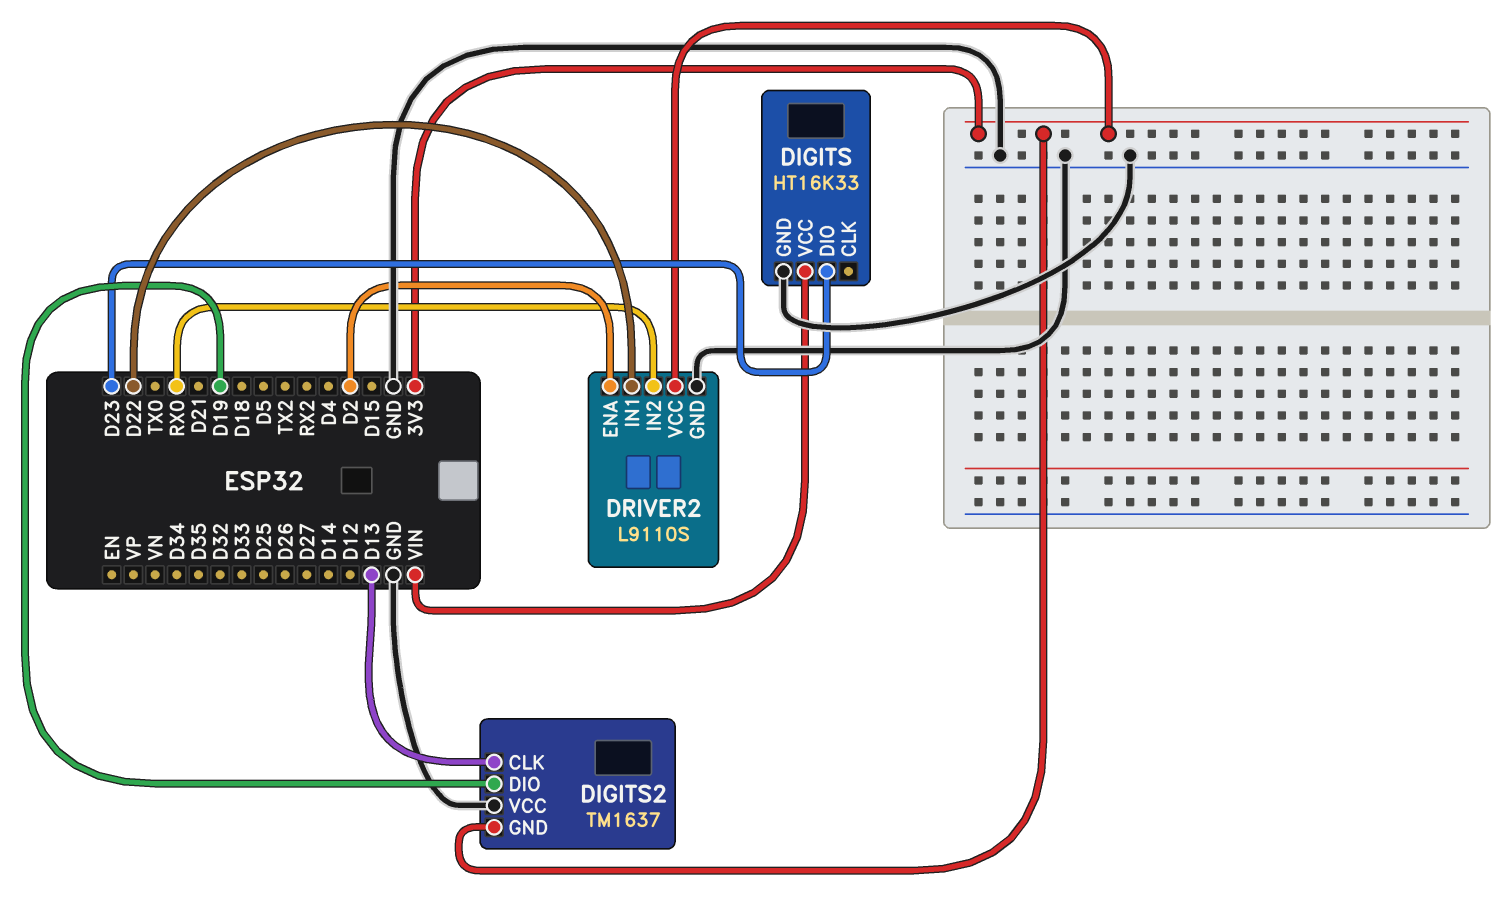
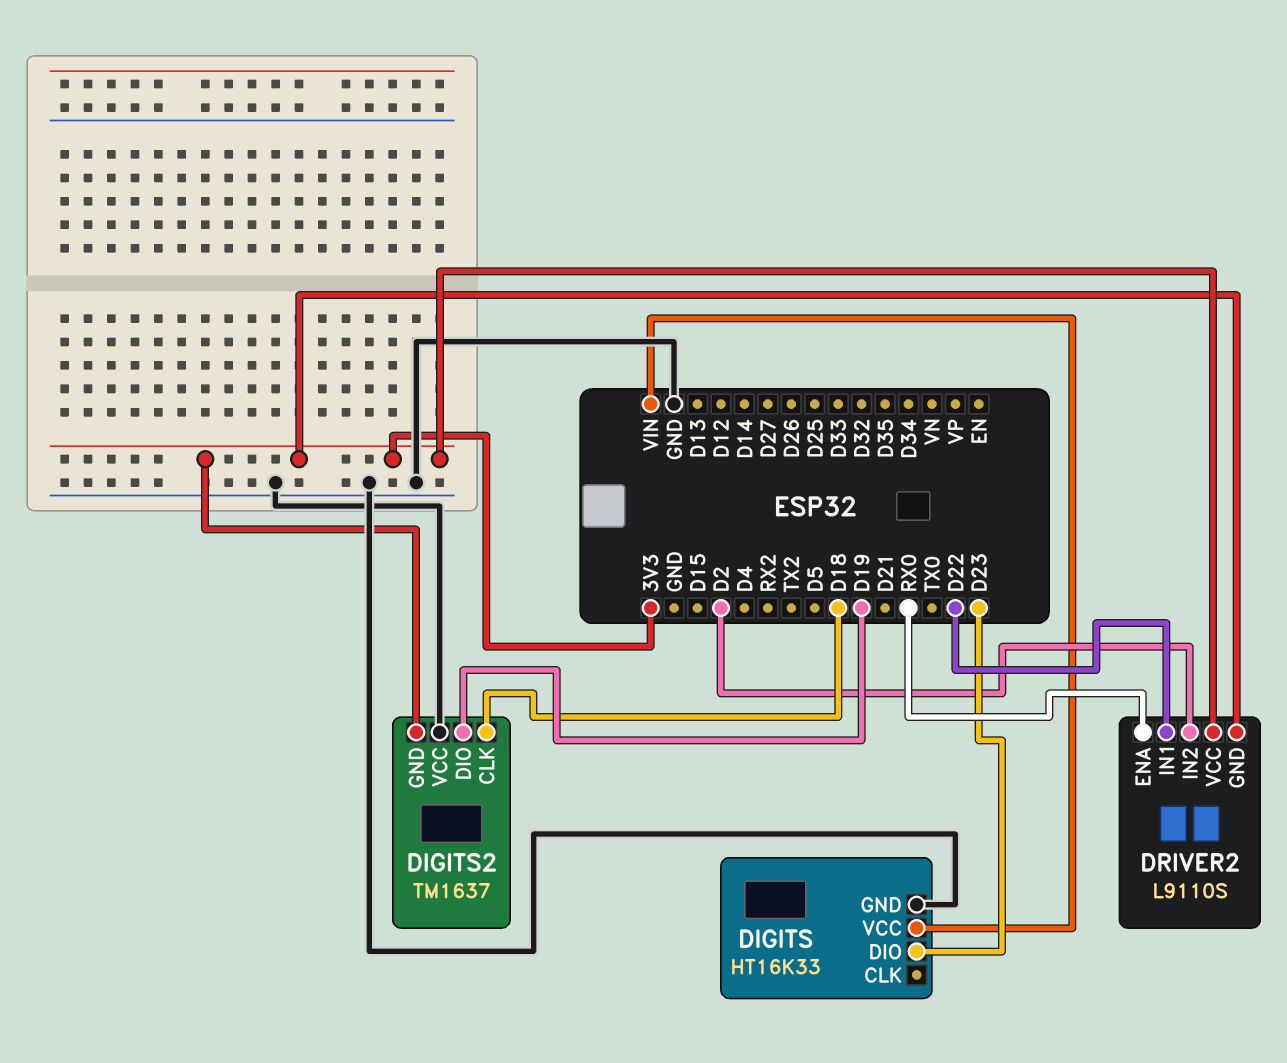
DIGITS2 pin CLK: D13 -> D18
DRIVER2 pin ENA: D2 -> RX0
DRIVER2 pin GND: GND -> 3V3
DRIVER2 pin IN2: RX0 -> D2

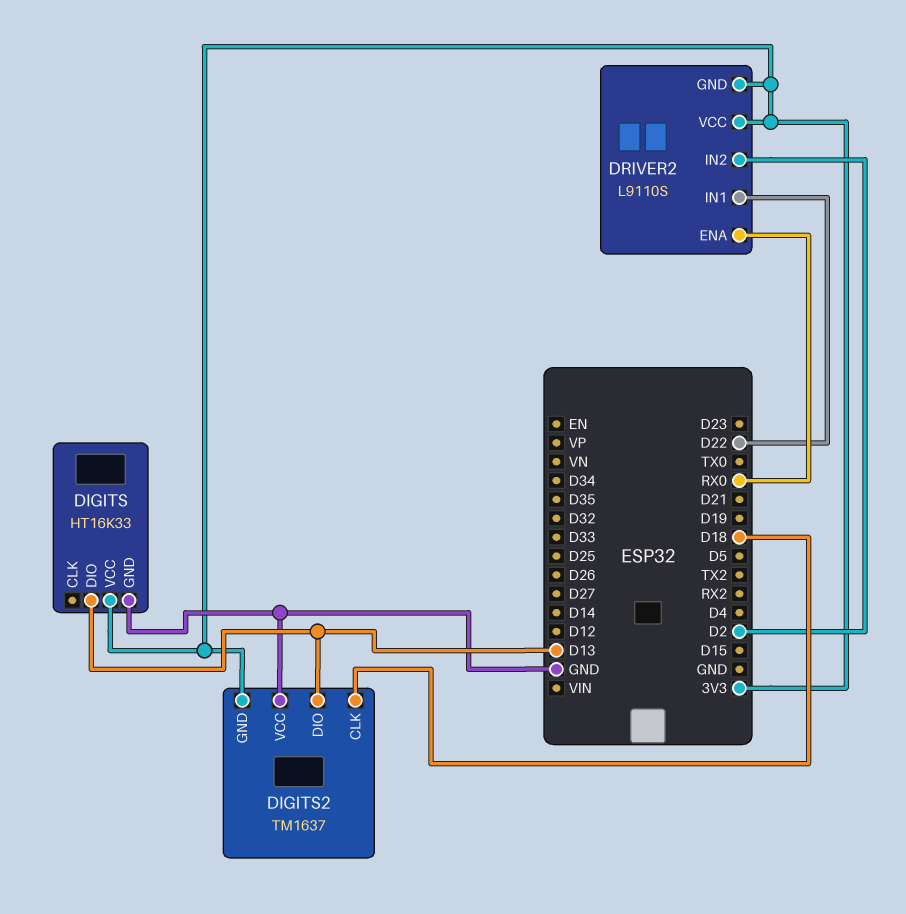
DIGITS pin DIO: D23 -> D13
DIGITS pin VCC: VIN -> 3V3
DIGITS2 pin DIO: D19 -> D13

